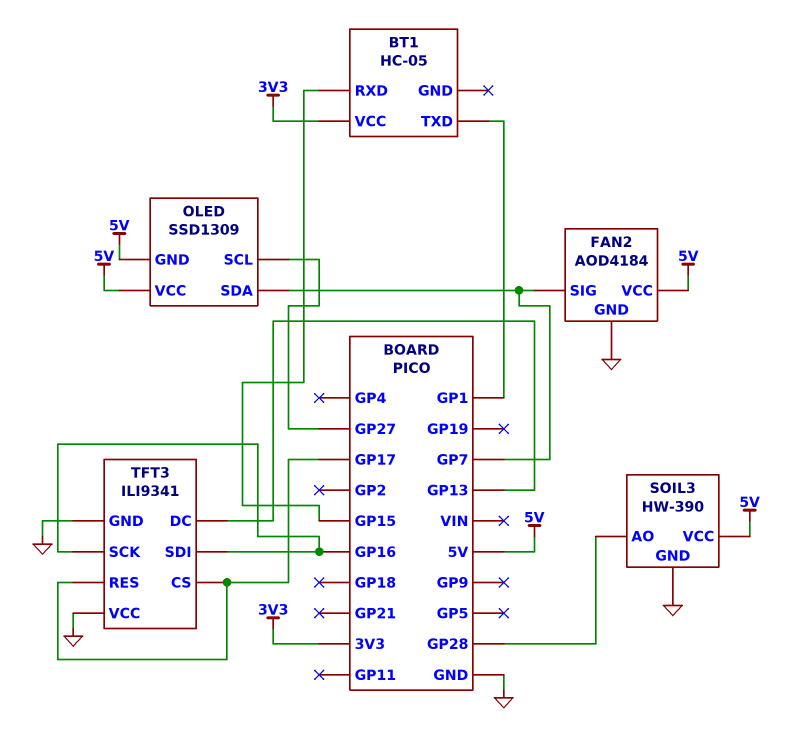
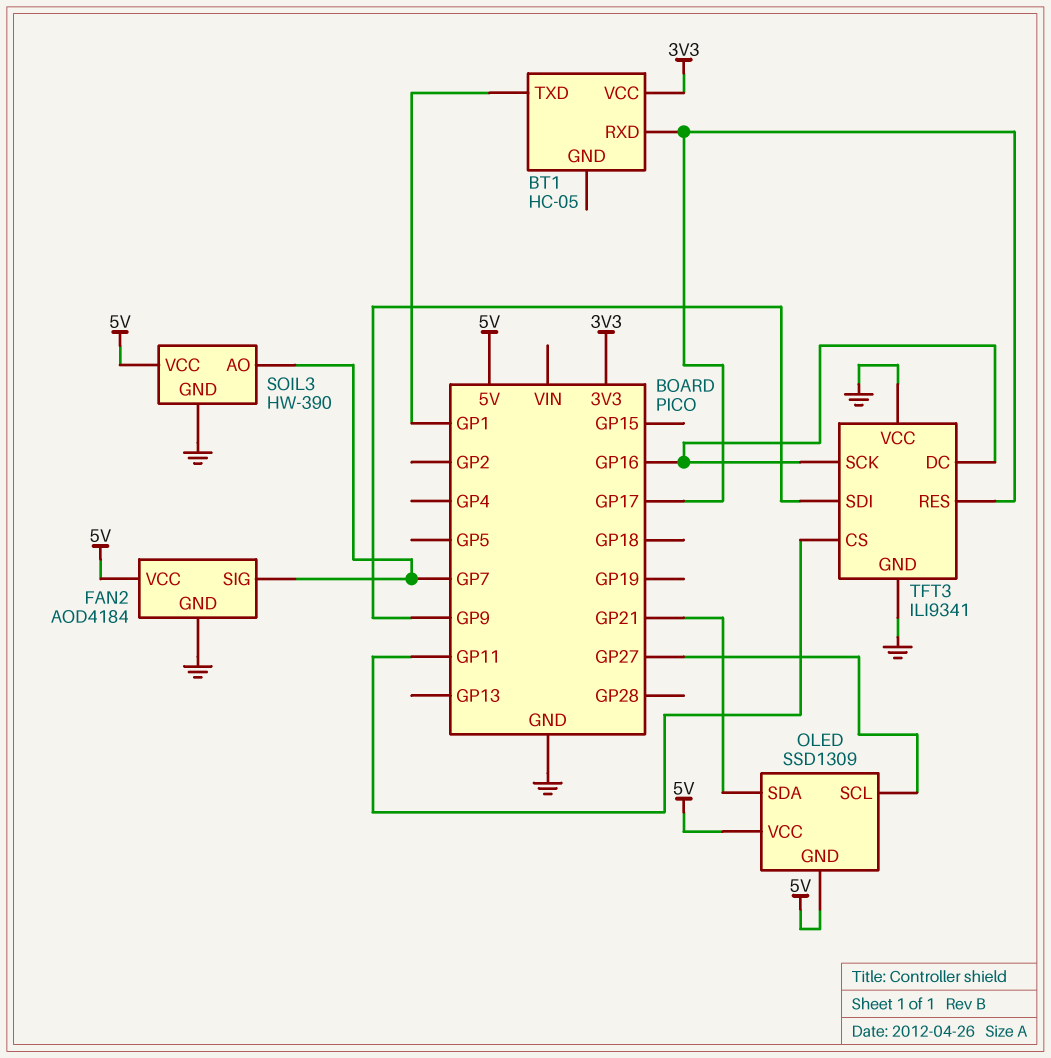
BT1 pin RXD: GP15 -> GP17
OLED pin SDA: GP7 -> GP21
SOIL3 pin AO: GP28 -> GP7
TFT3 pin CS: GP17 -> GP11
TFT3 pin DC: GP13 -> GP16
TFT3 pin SDI: GP16 -> GP9

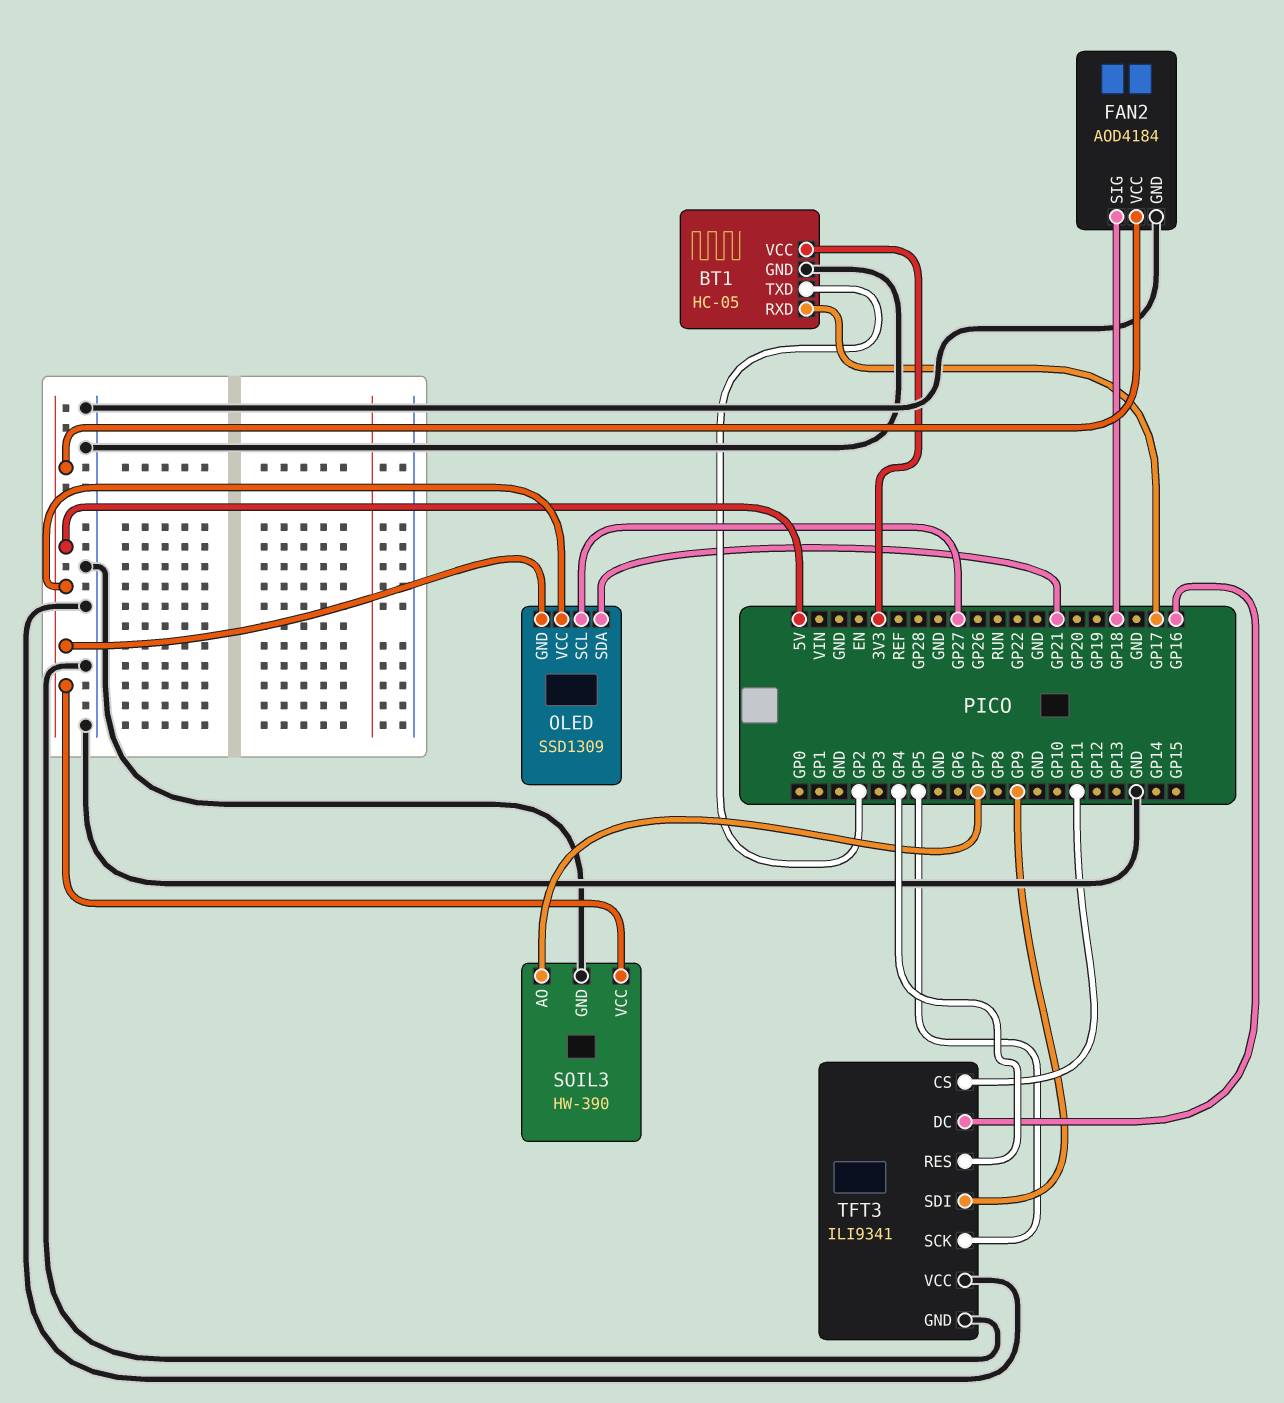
BT1 pin GND: none -> GND
BT1 pin TXD: GP1 -> GP2
FAN2 pin SIG: GP7 -> GP18
TFT3 pin RES: GP17 -> GP4
TFT3 pin SCK: GP16 -> GP5

